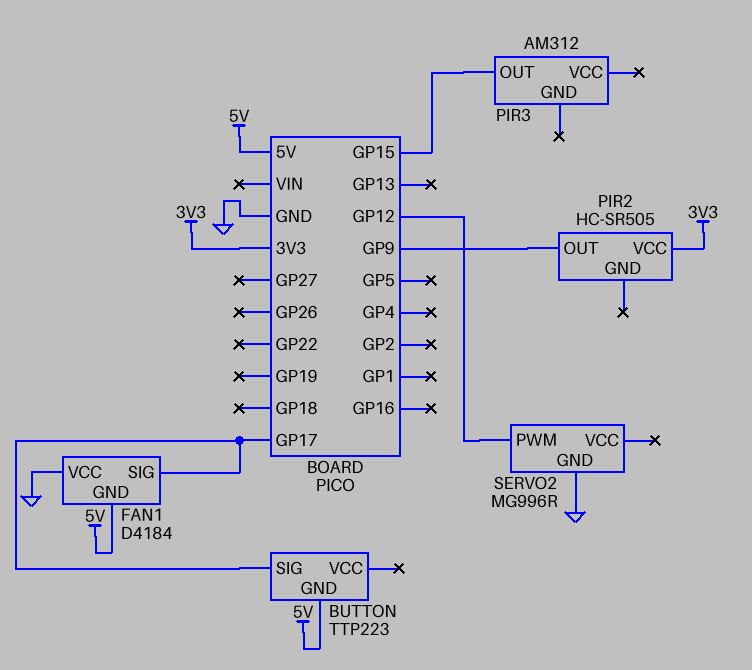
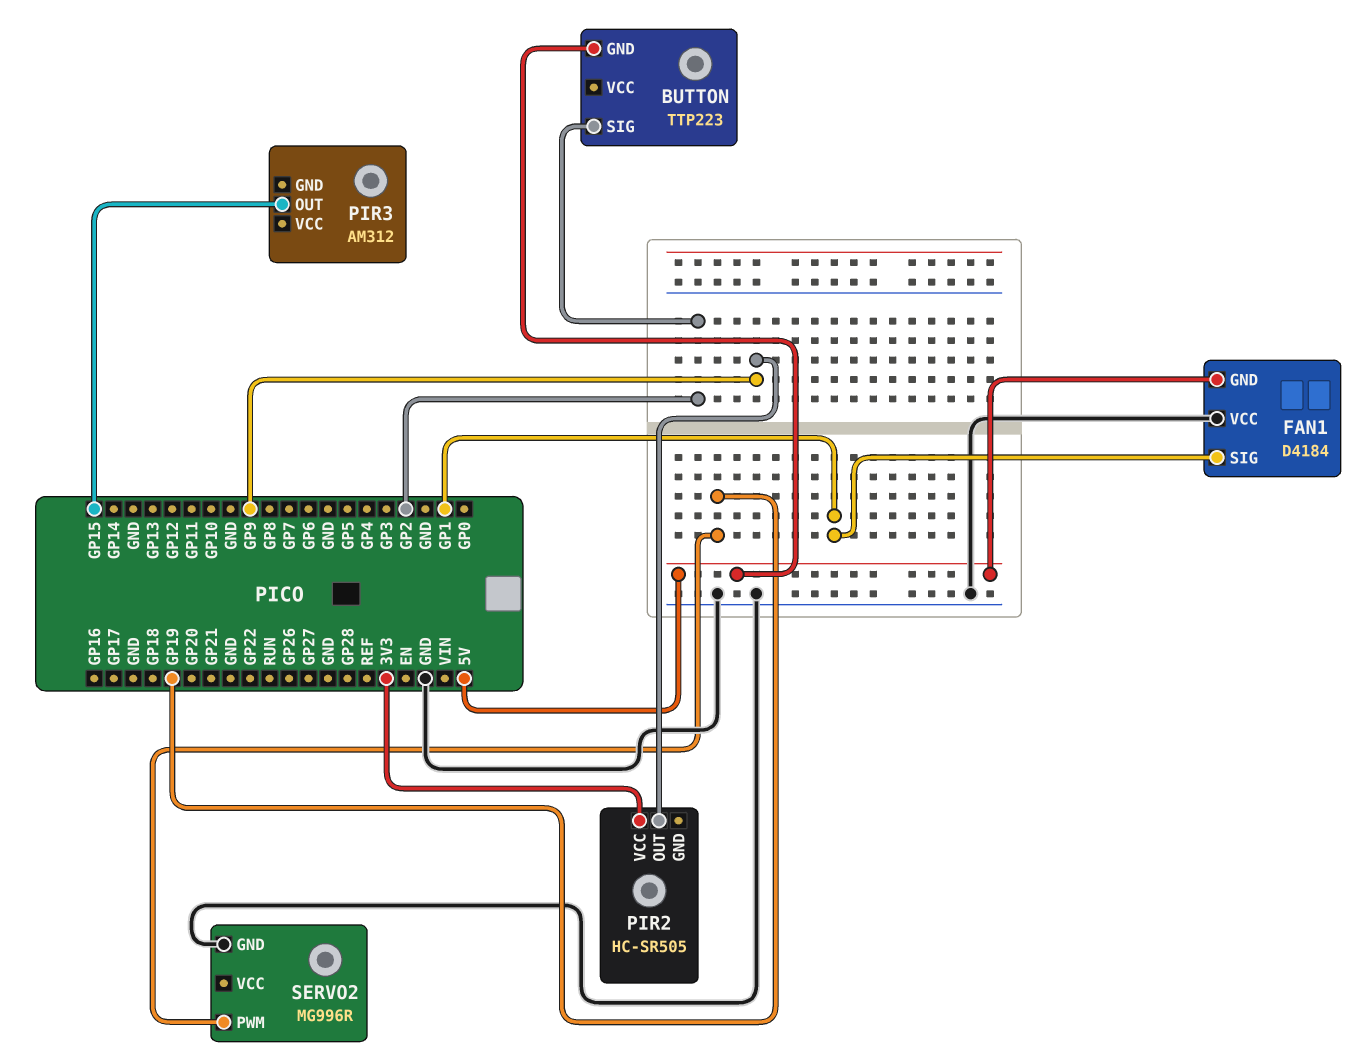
BUTTON pin SIG: GP17 -> GP2
FAN1 pin SIG: GP17 -> GP1
SERVO2 pin PWM: GP12 -> GP19

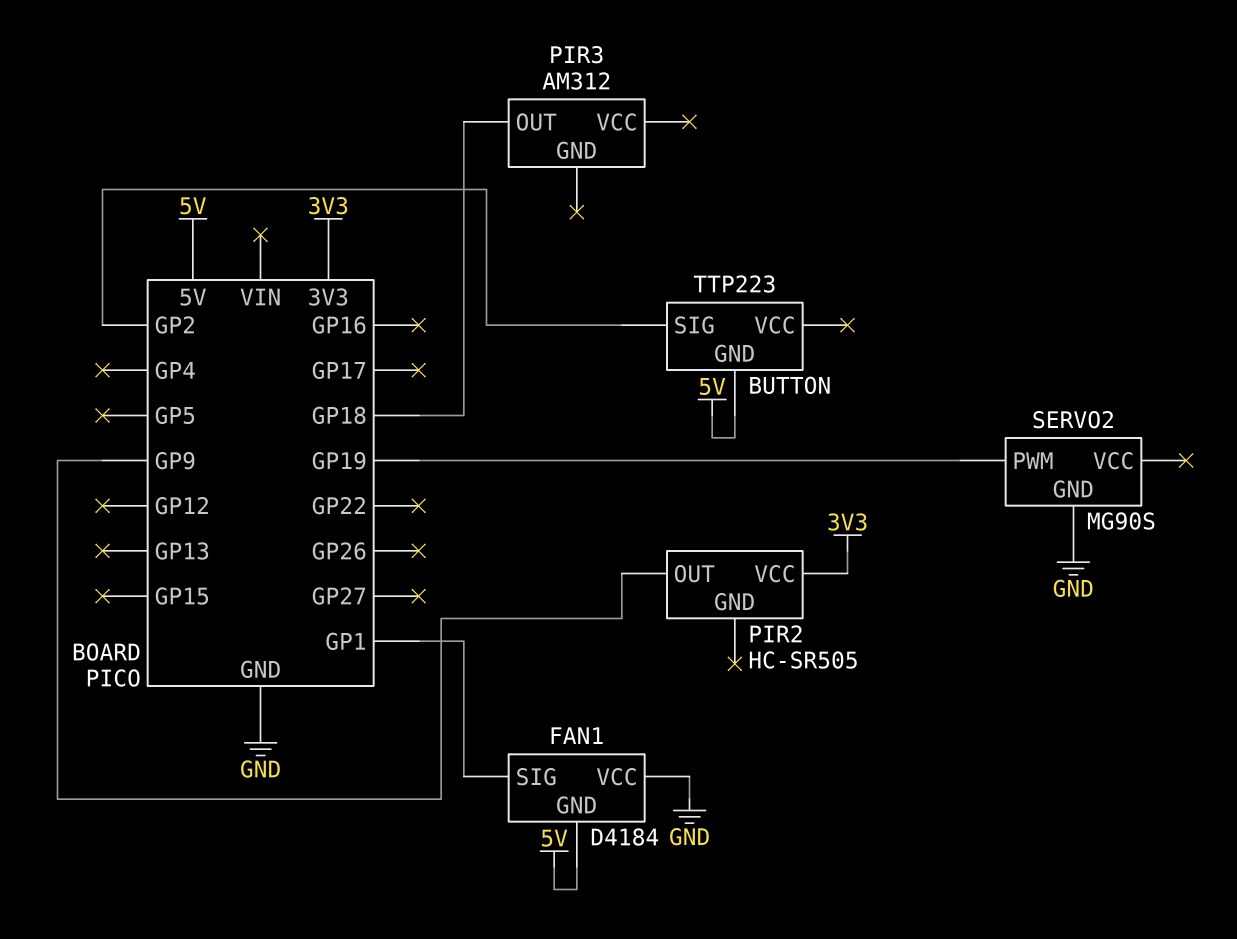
PIR3 pin OUT: GP15 -> GP18
SERVO2: MG996R -> MG90S

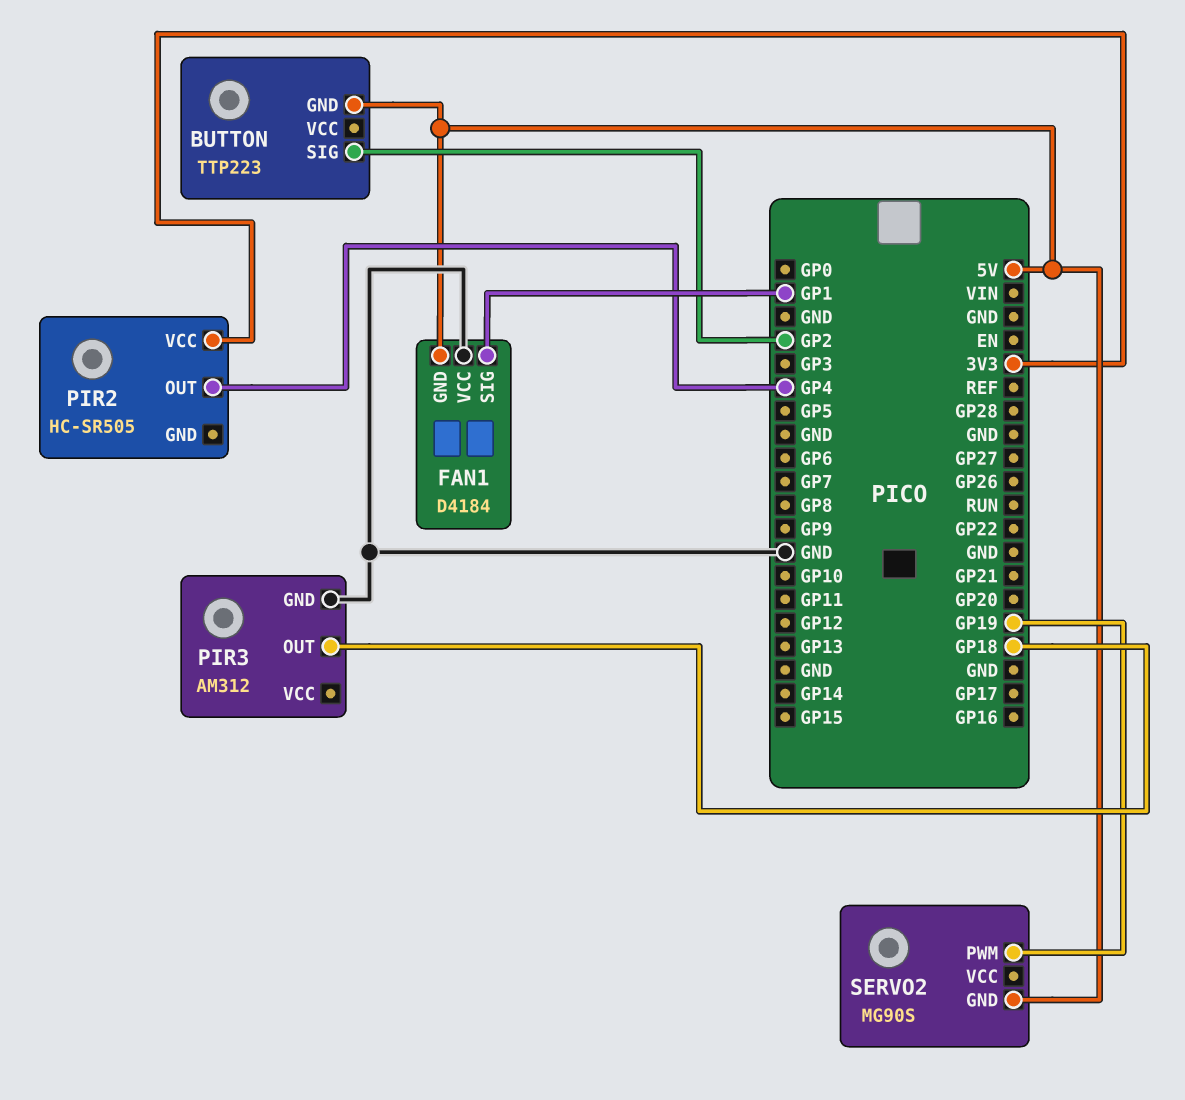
PIR2 pin OUT: GP9 -> GP4
PIR3 pin GND: none -> GND
SERVO2 pin GND: GND -> 5V

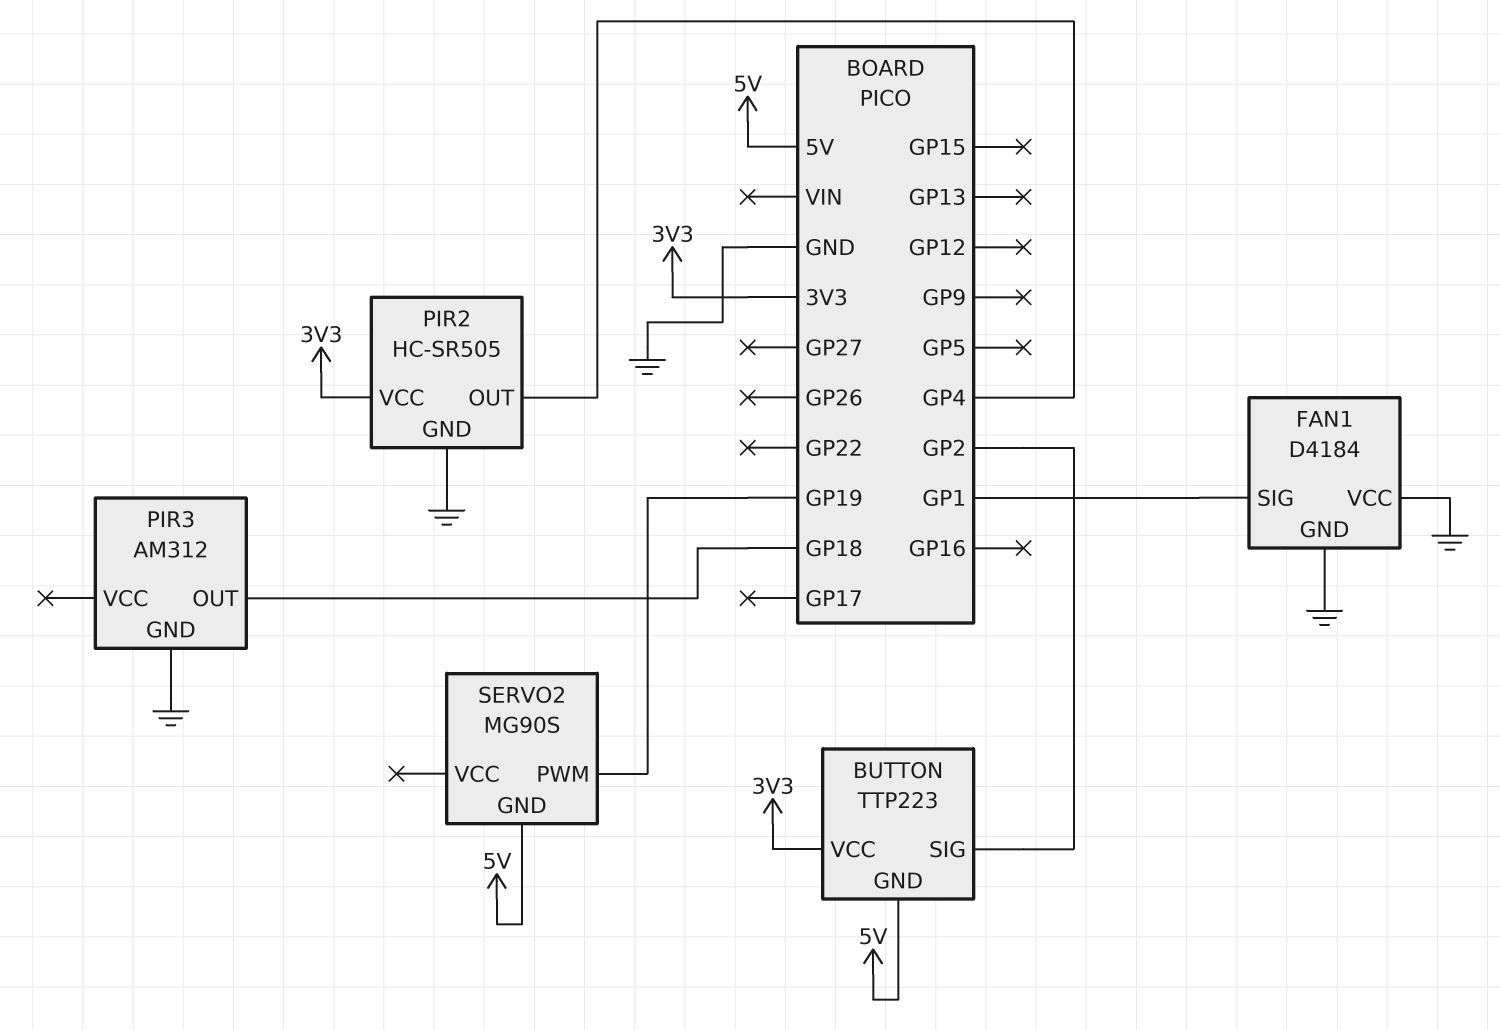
BUTTON pin VCC: none -> 3V3
FAN1 pin GND: 5V -> GND
PIR2 pin GND: none -> GND

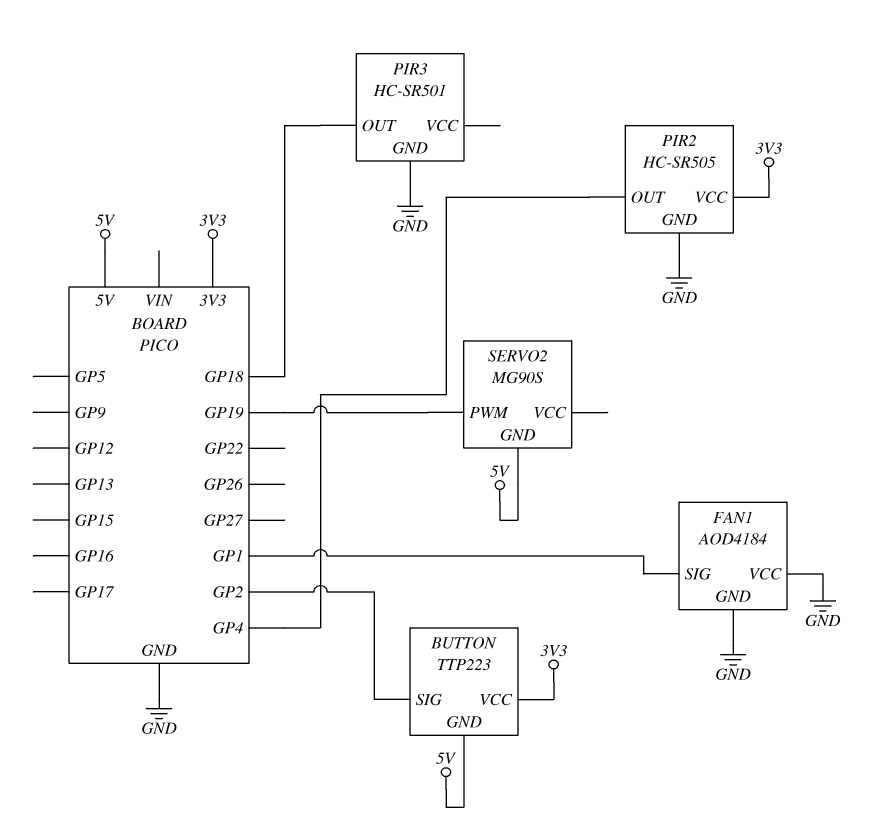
FAN1: D4184 -> AOD4184
PIR3: AM312 -> HC-SR501

